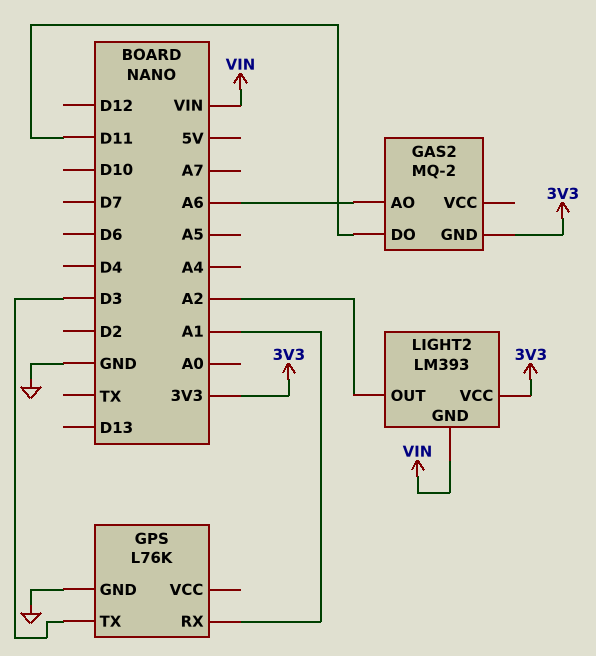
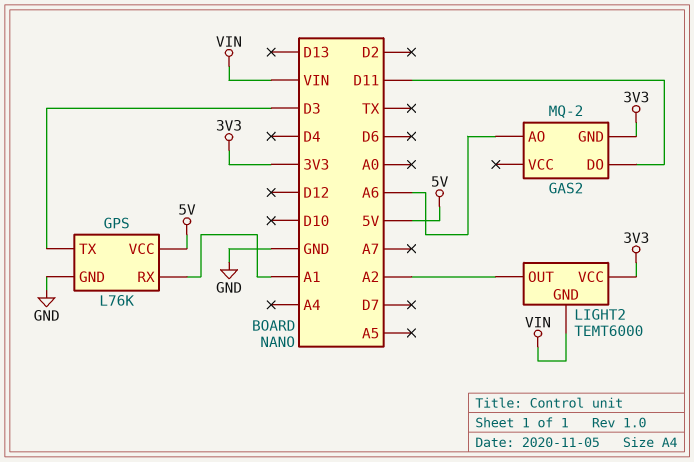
GPS pin VCC: none -> 5V
LIGHT2: LM393 -> TEMT6000

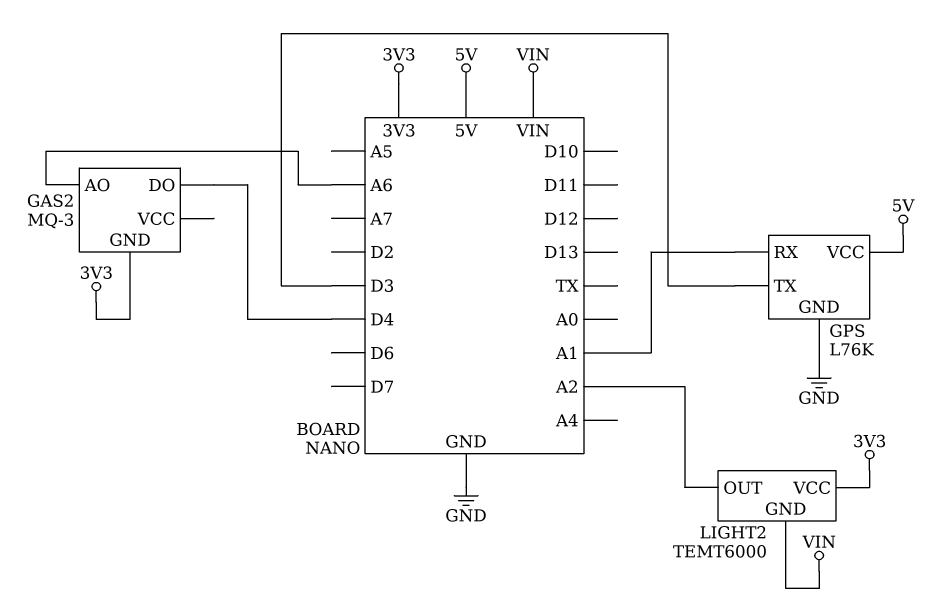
GAS2: MQ-2 -> MQ-3
GAS2 pin DO: D11 -> D4

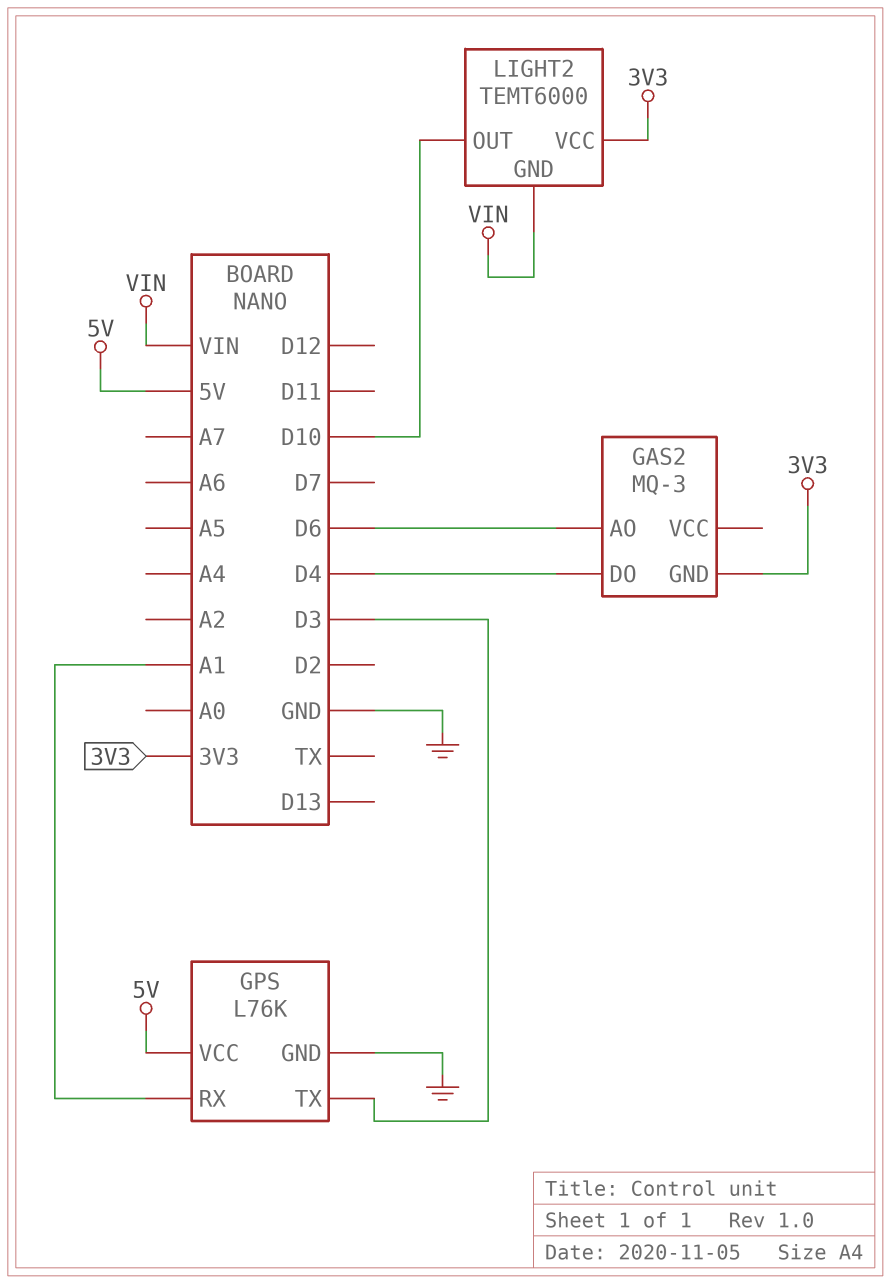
GAS2 pin AO: A6 -> D6
LIGHT2 pin OUT: A2 -> D10

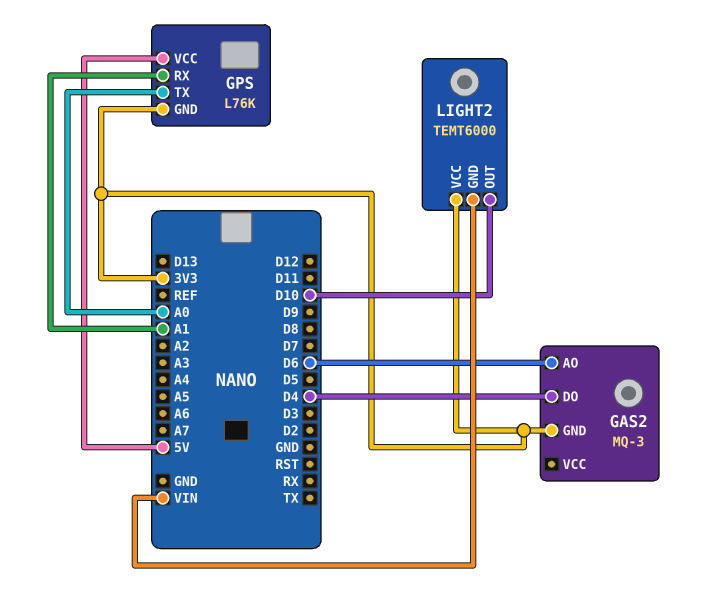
GPS pin GND: GND -> 3V3
GPS pin TX: D3 -> A0

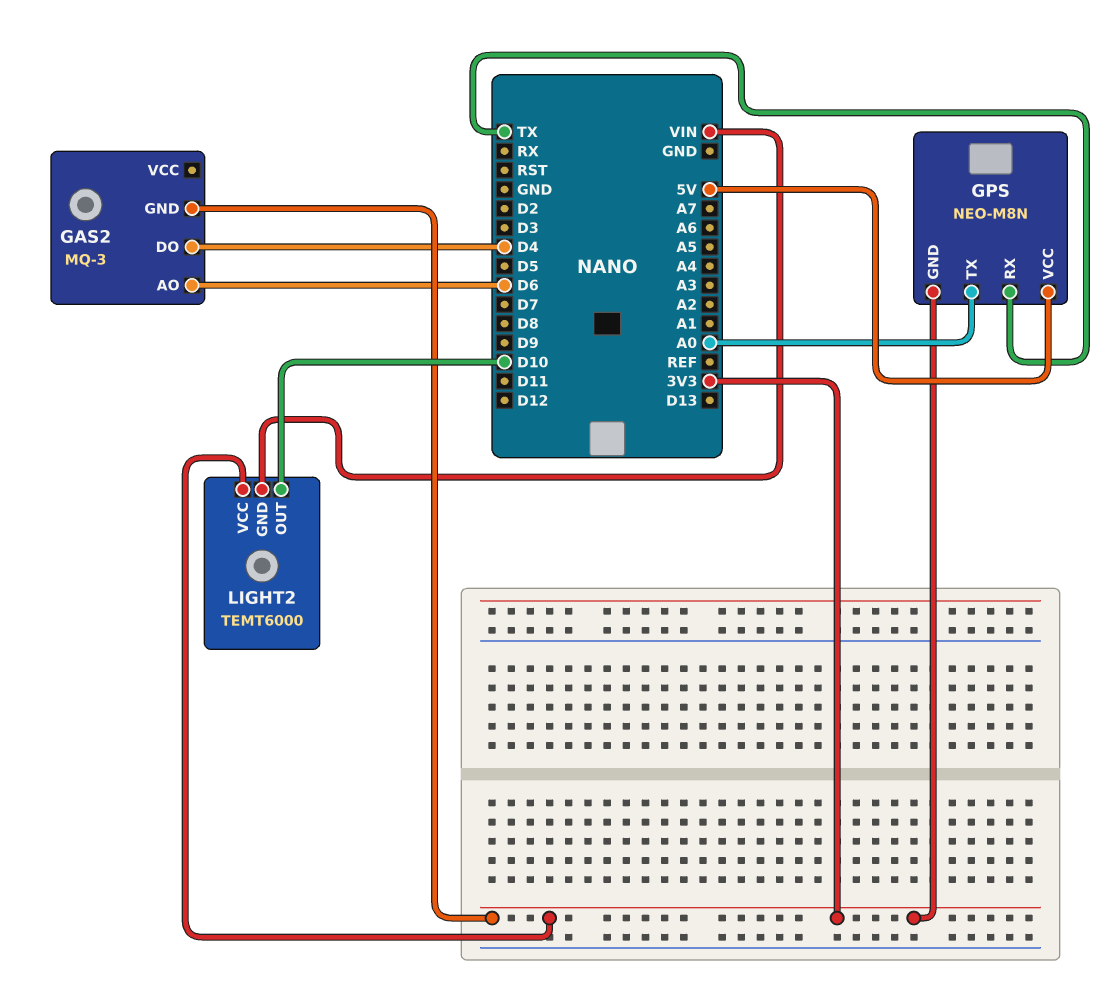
GPS: L76K -> NEO-M8N
GPS pin RX: A1 -> TX

